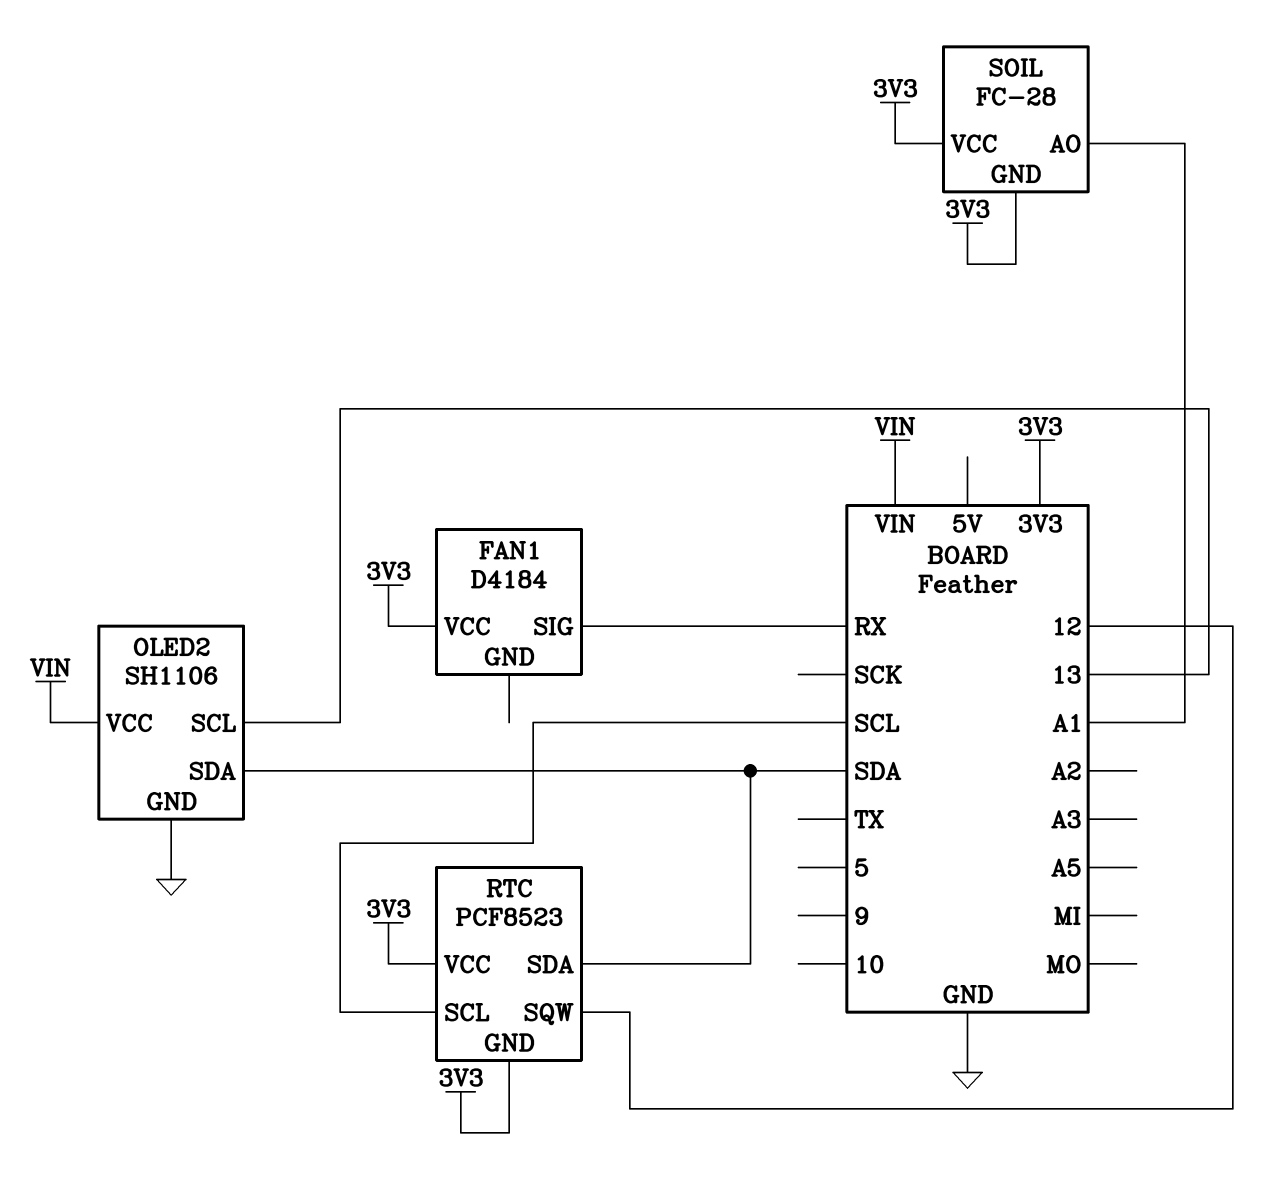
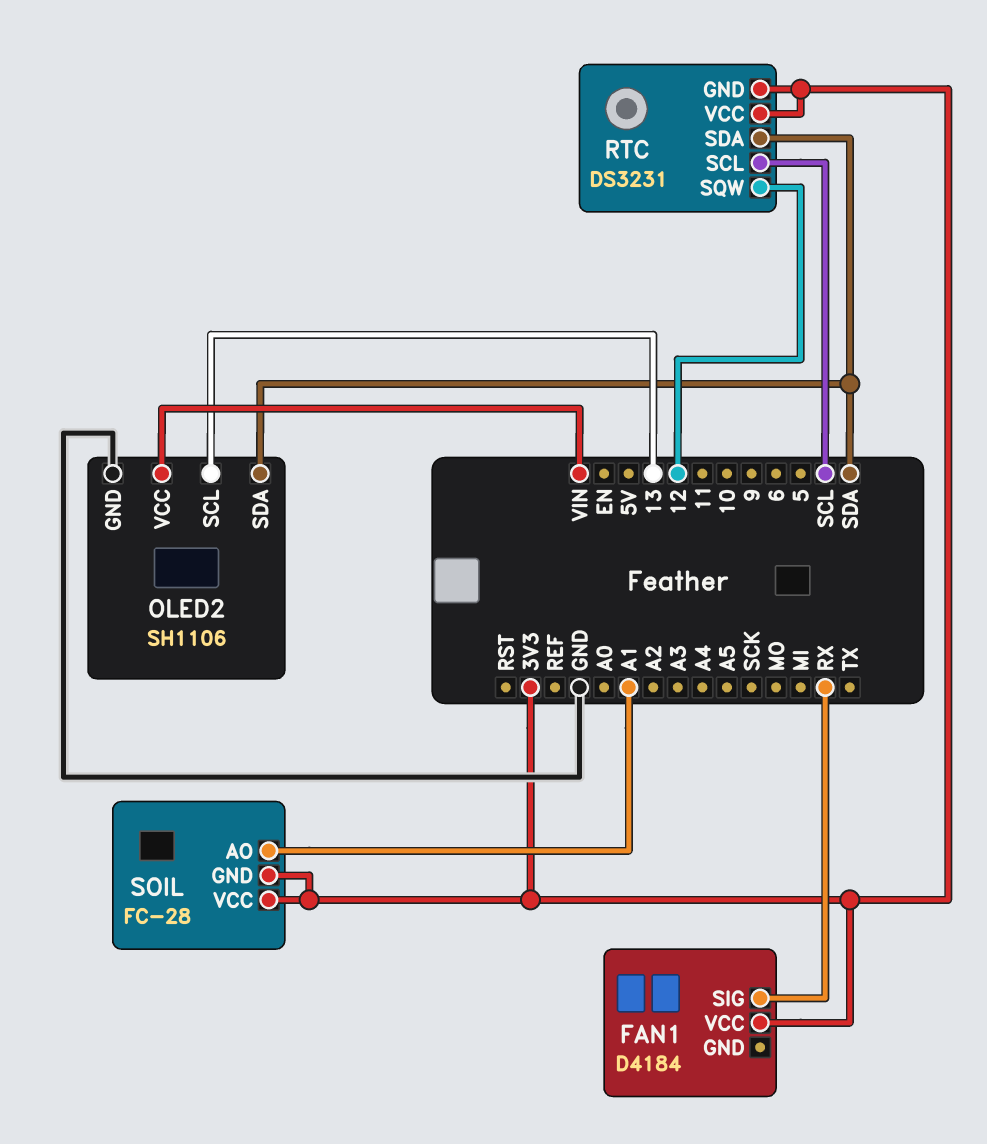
RTC: PCF8523 -> DS3231

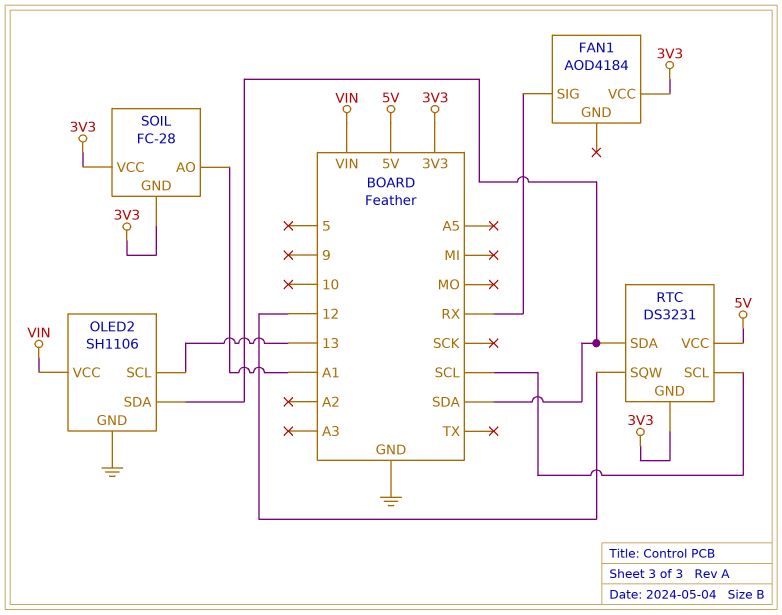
FAN1: D4184 -> AOD4184
RTC pin VCC: 3V3 -> 5V

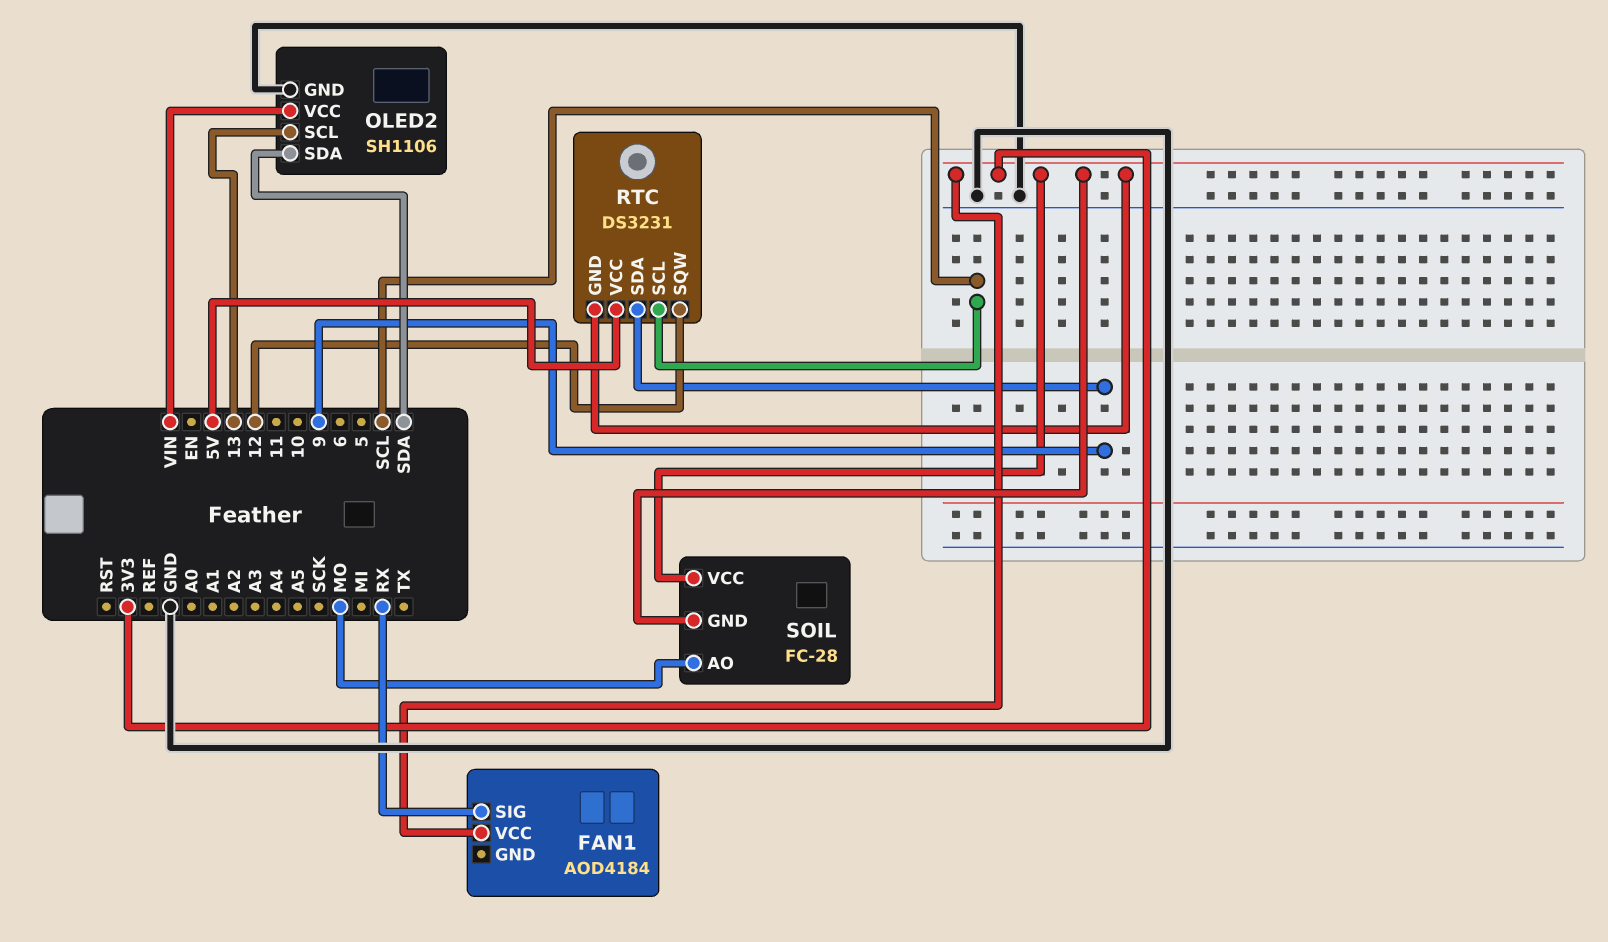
RTC pin SDA: SDA -> 9
SOIL pin AO: A1 -> MO

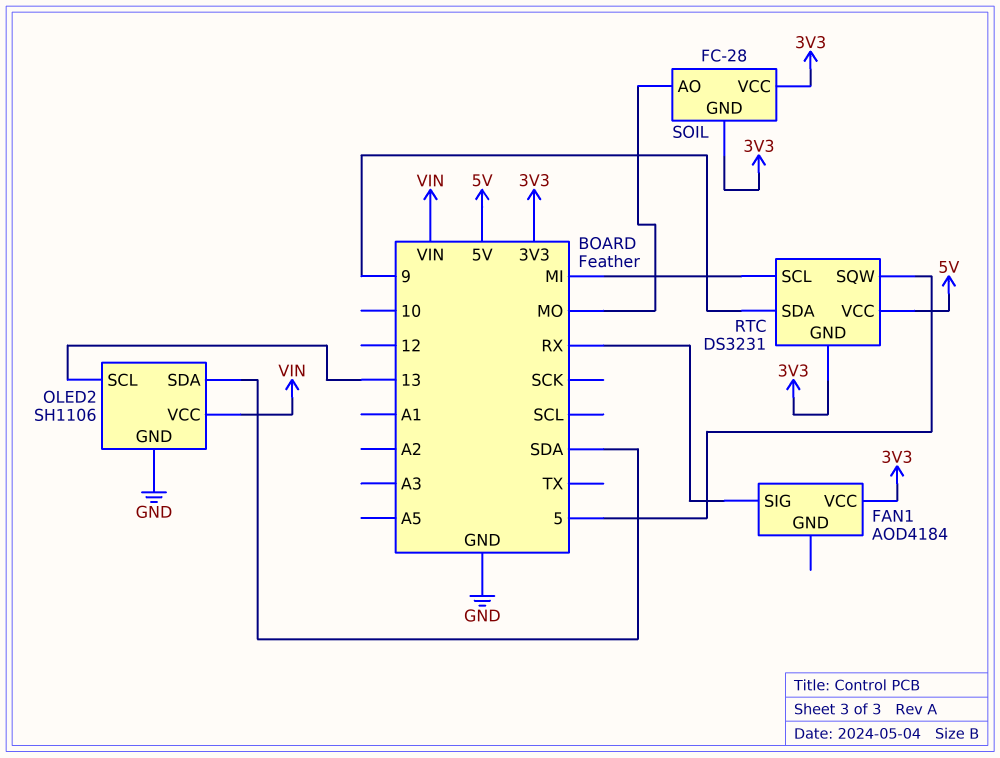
RTC pin SCL: SCL -> MI
RTC pin SQW: 12 -> 5

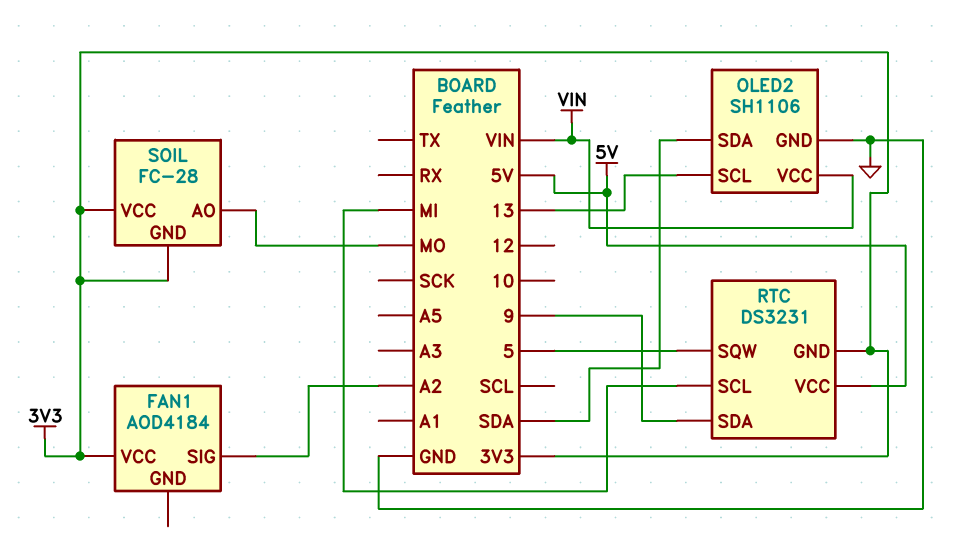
FAN1 pin SIG: RX -> A2

